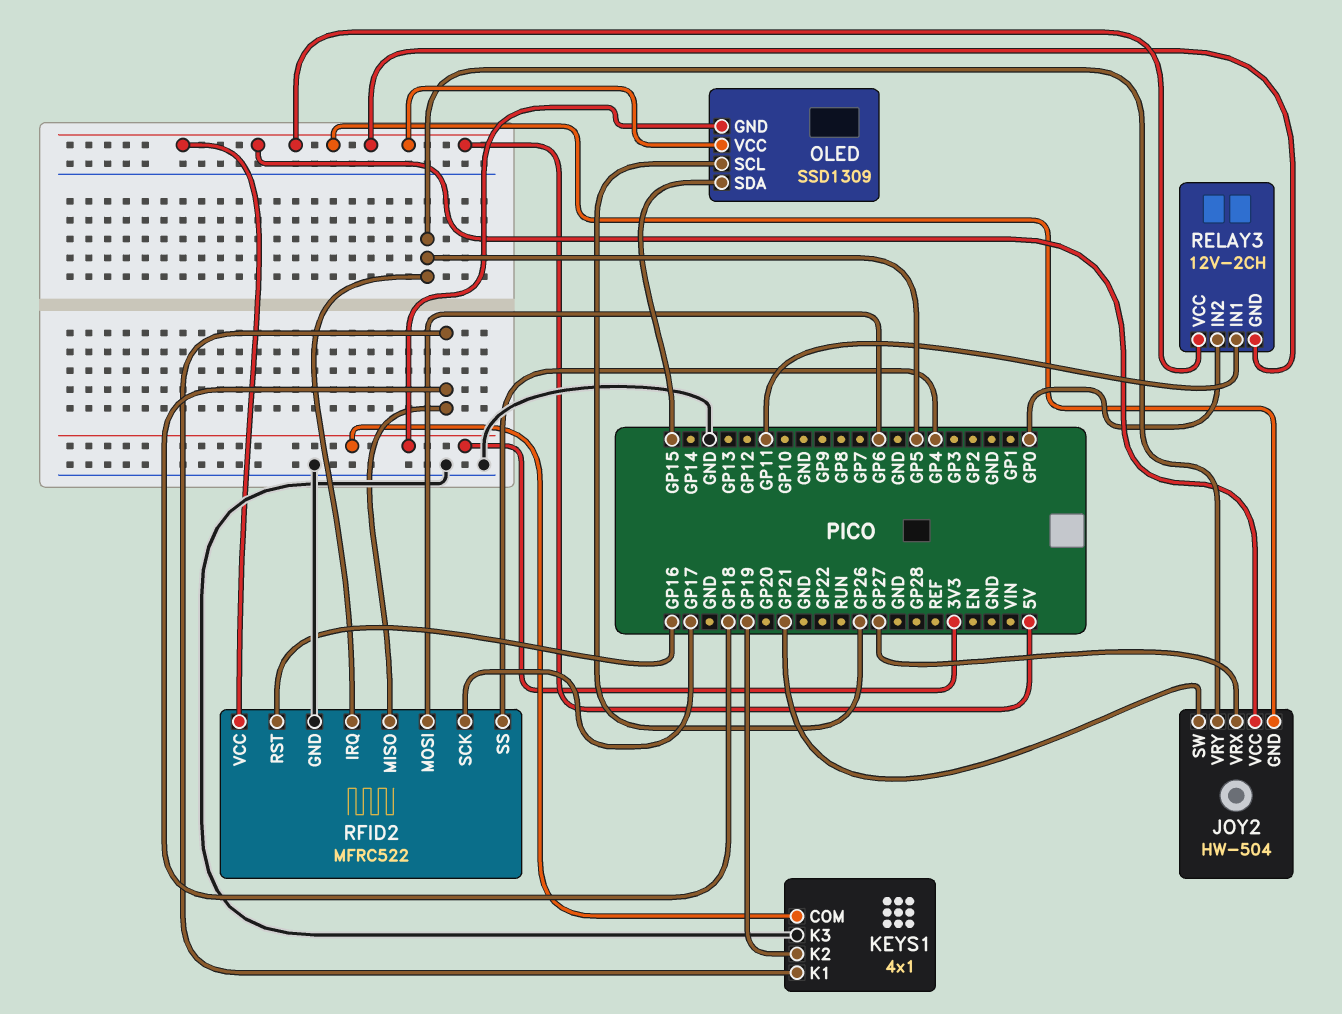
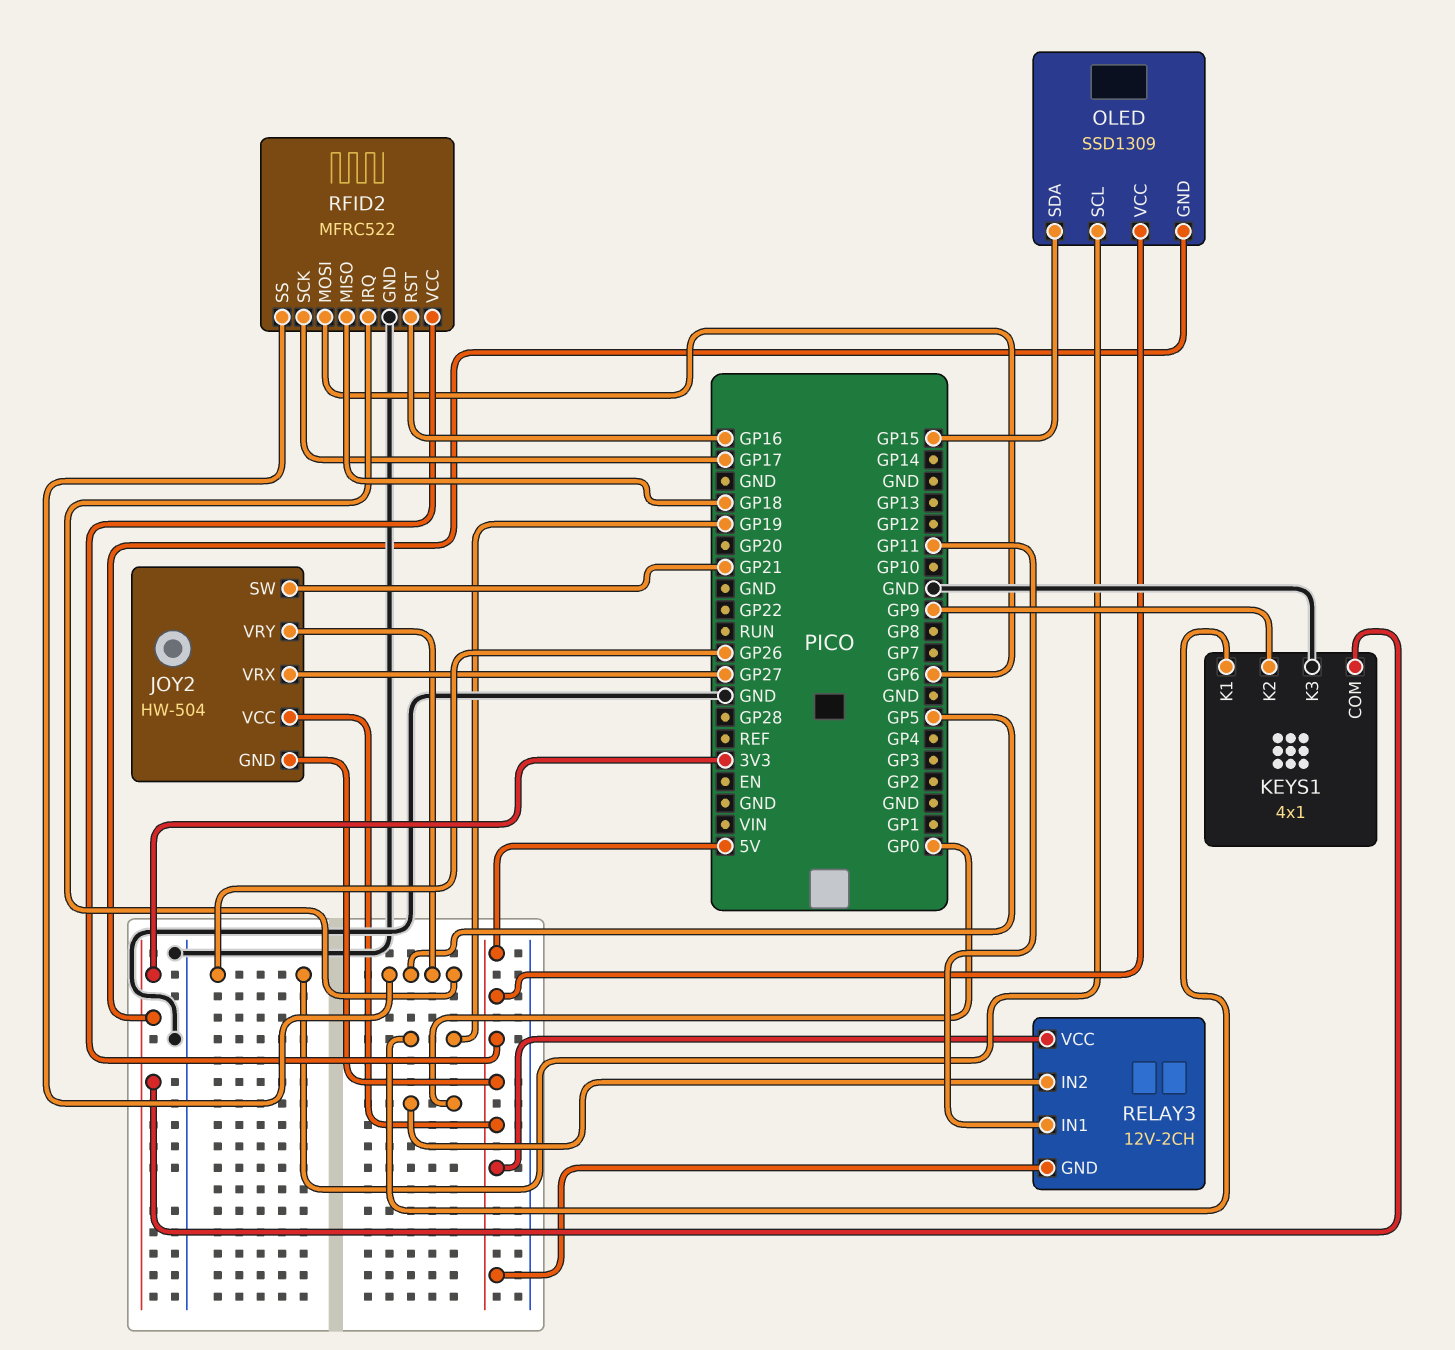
KEYS1 pin K1: GP18 -> GP19
KEYS1 pin K2: GP19 -> GP9
RFID2 pin SS: GP4 -> GP5

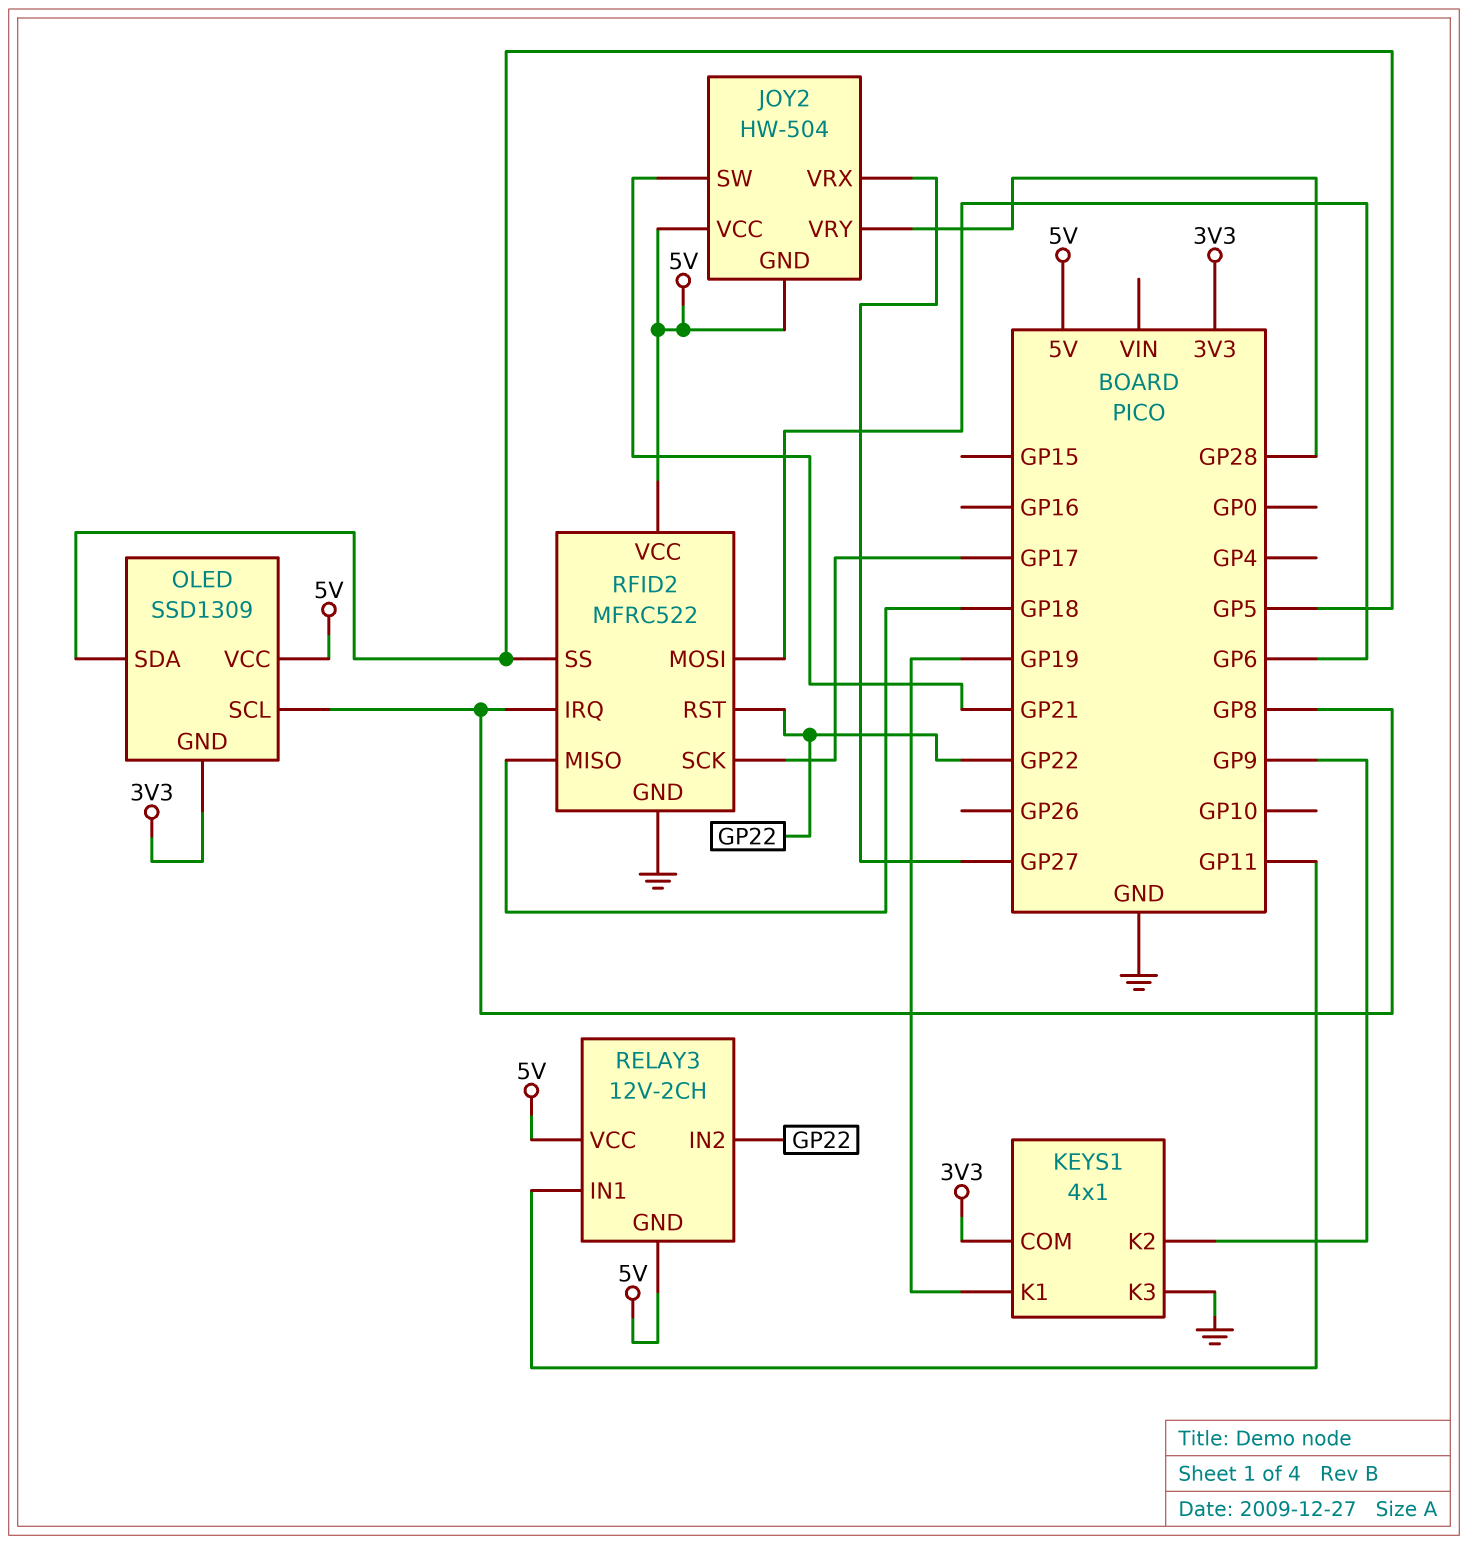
JOY2 pin VRY: GP5 -> GP28
OLED pin SCL: GP26 -> GP8
OLED pin SDA: GP15 -> GP5
RELAY3 pin IN2: GP0 -> GP22
RFID2 pin IRQ: GP5 -> GP8
RFID2 pin RST: GP16 -> GP22

